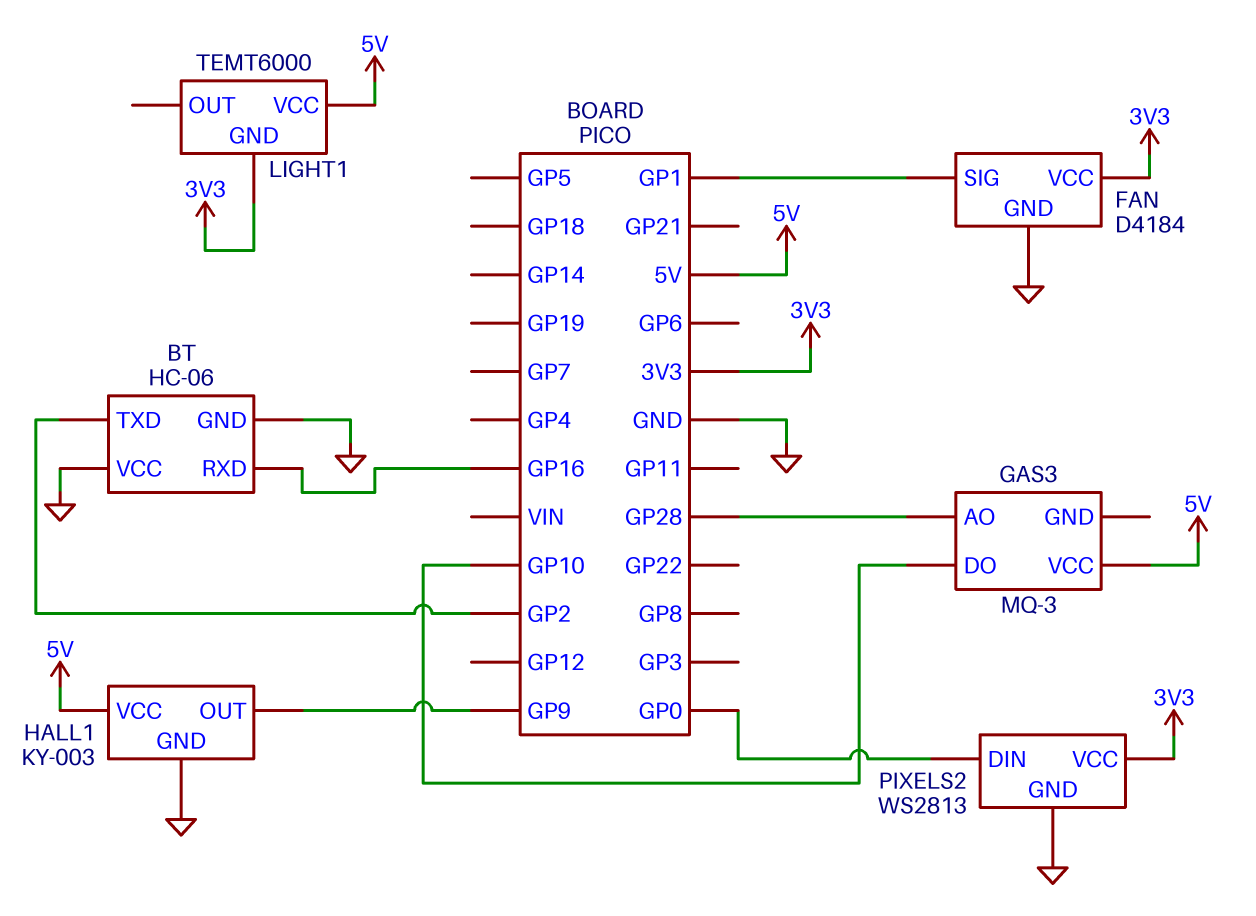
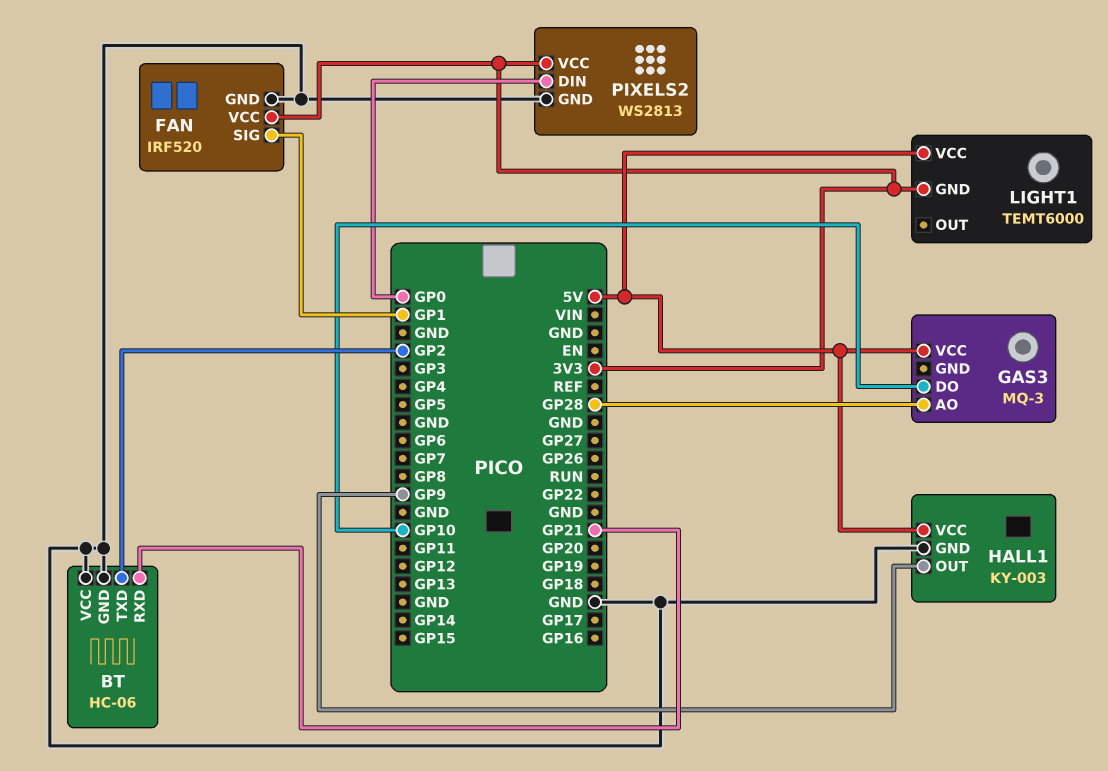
BT pin RXD: GP16 -> GP21
FAN: D4184 -> IRF520

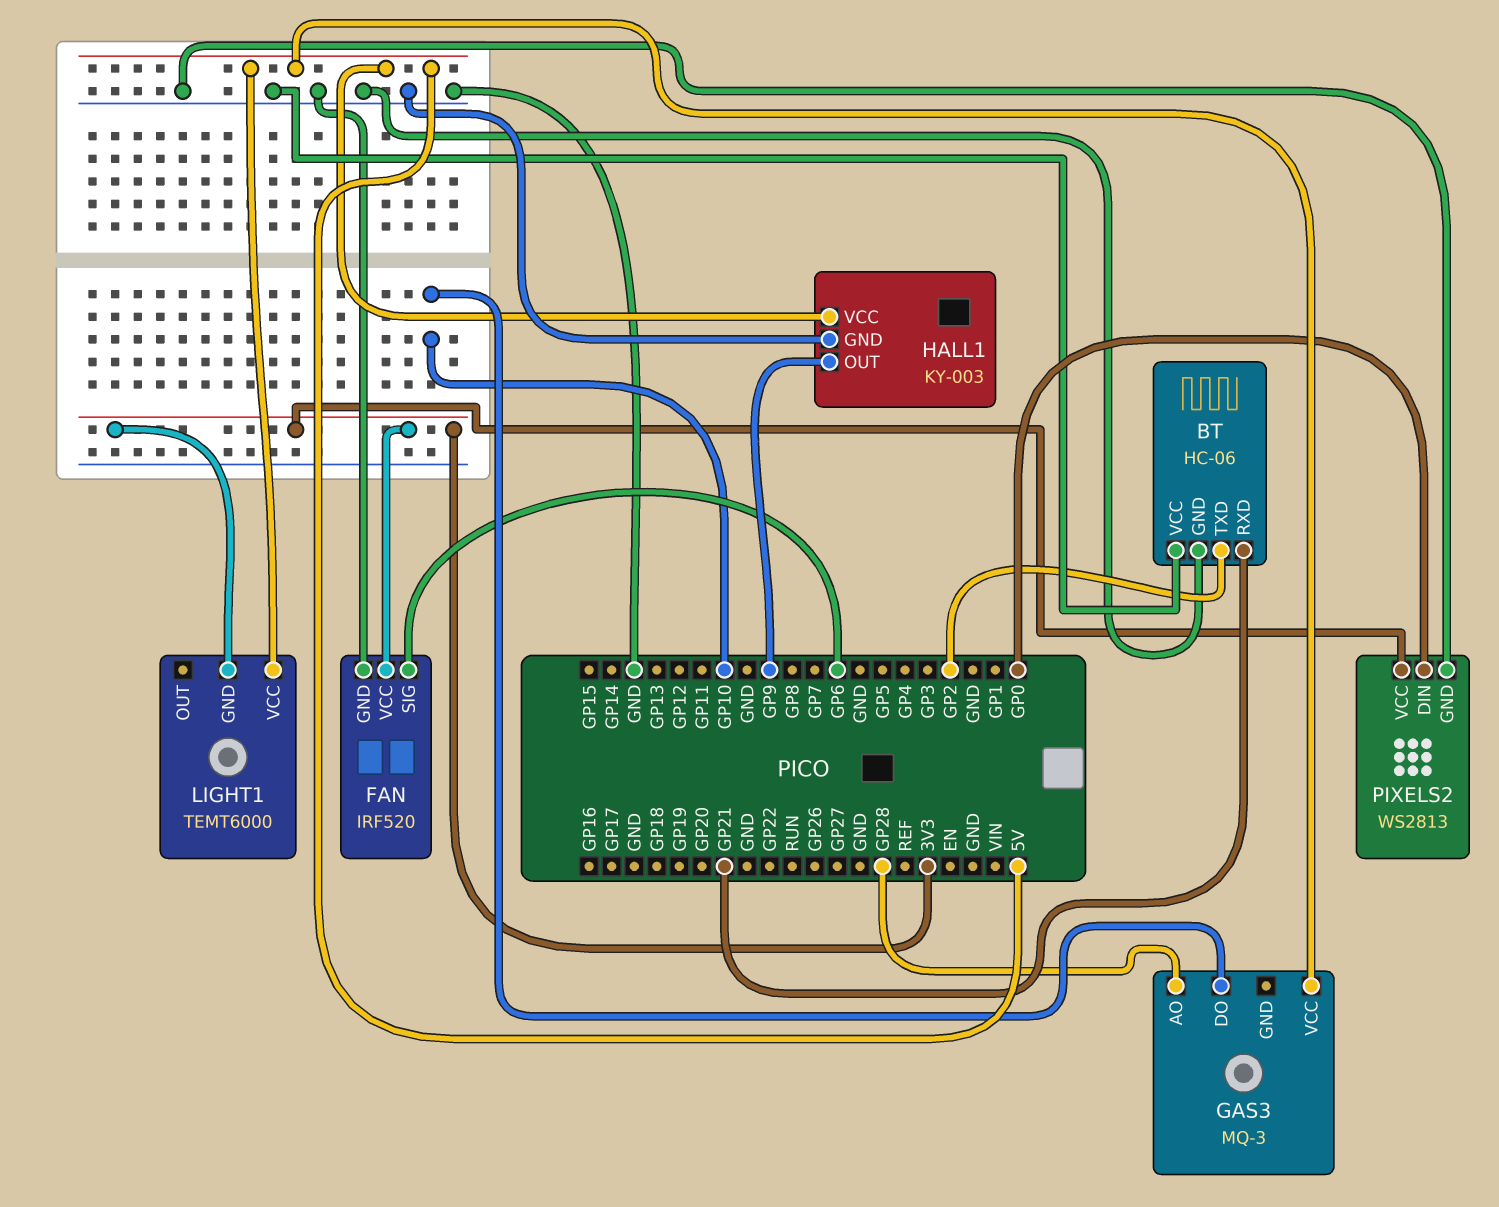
FAN pin SIG: GP1 -> GP6

